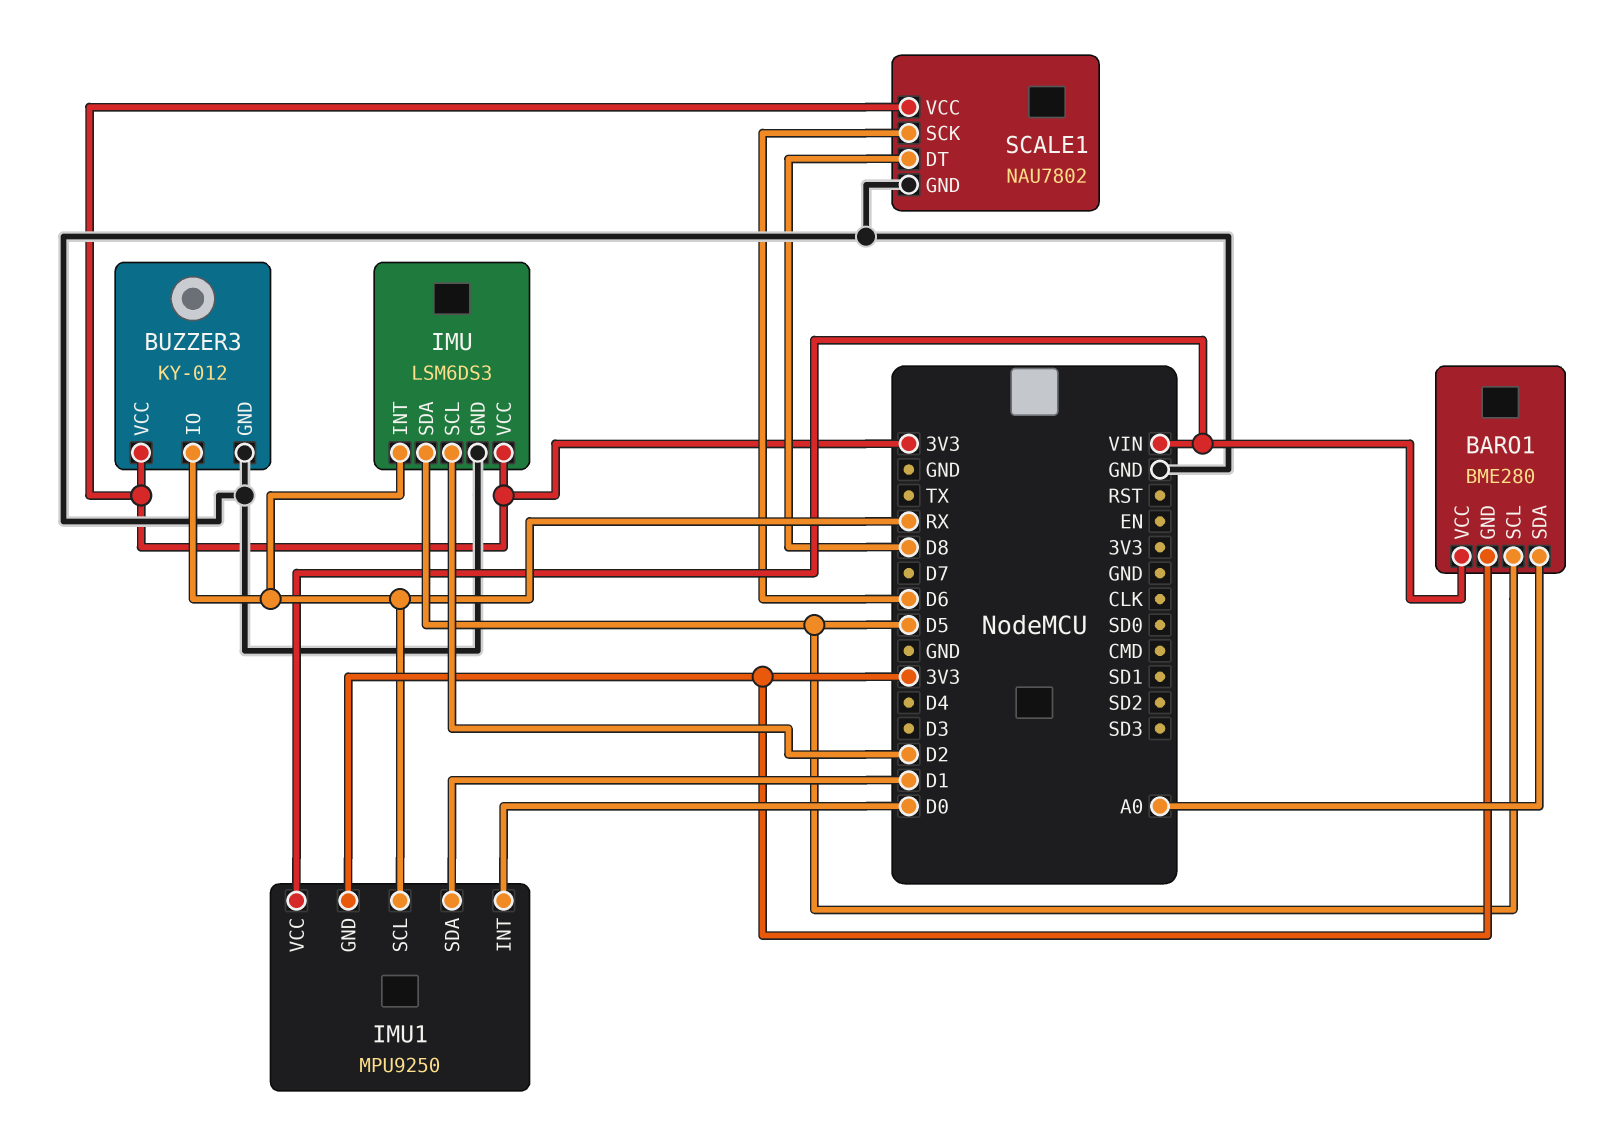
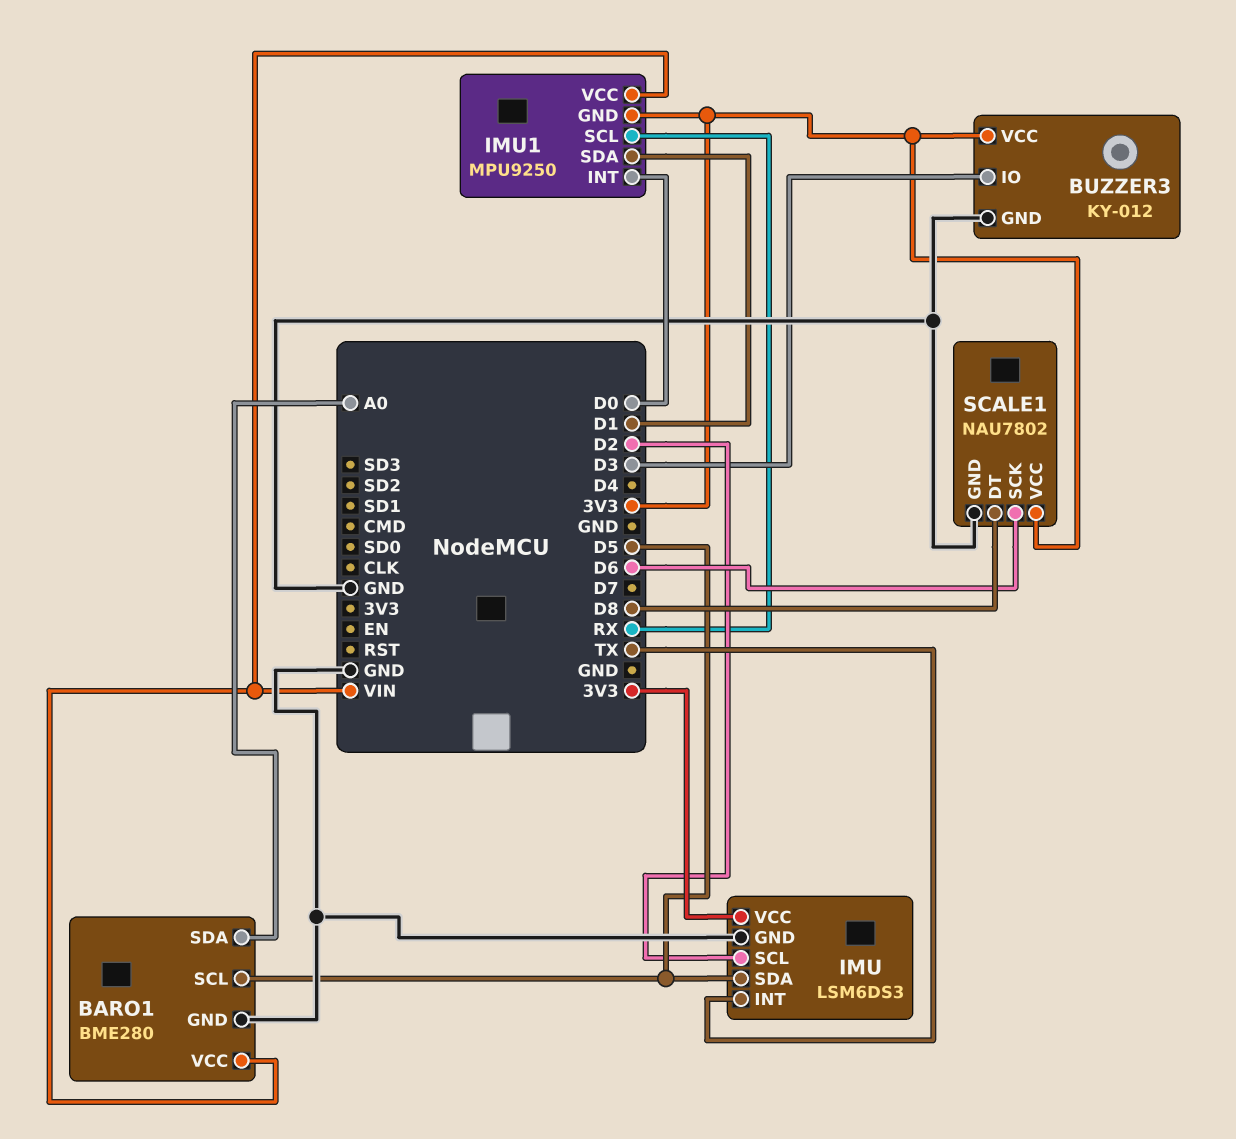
BARO1 pin GND: 3V3 -> GND
BUZZER3 pin IO: RX -> D3
IMU pin INT: RX -> TX

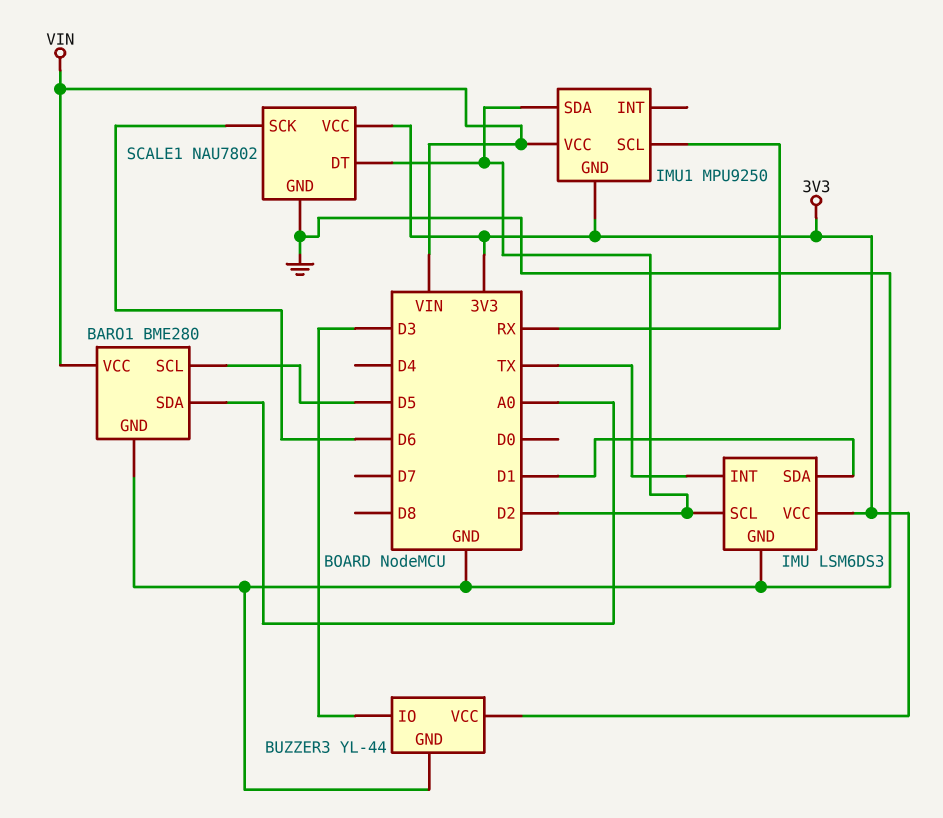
BUZZER3: KY-012 -> YL-44
IMU pin SDA: D5 -> D1
IMU1 pin INT: D0 -> none
IMU1 pin SDA: D1 -> D2
SCALE1 pin DT: D8 -> D2

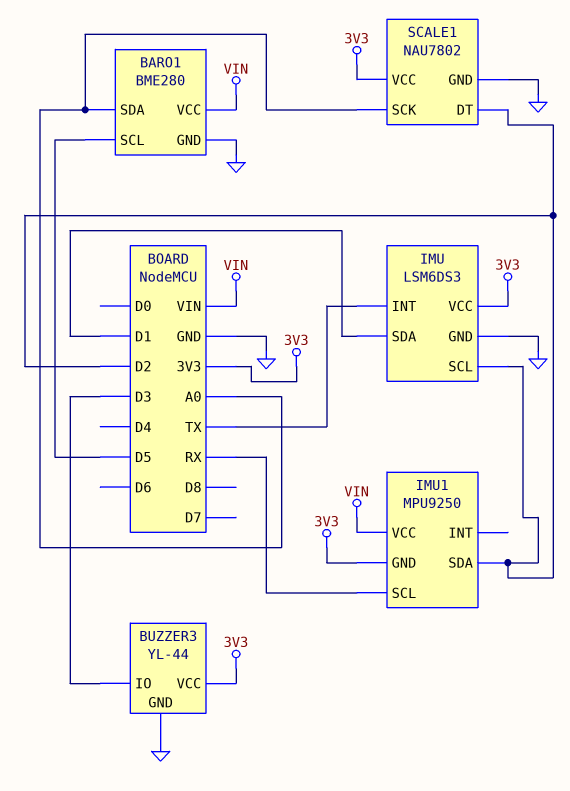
SCALE1 pin SCK: D6 -> A0

